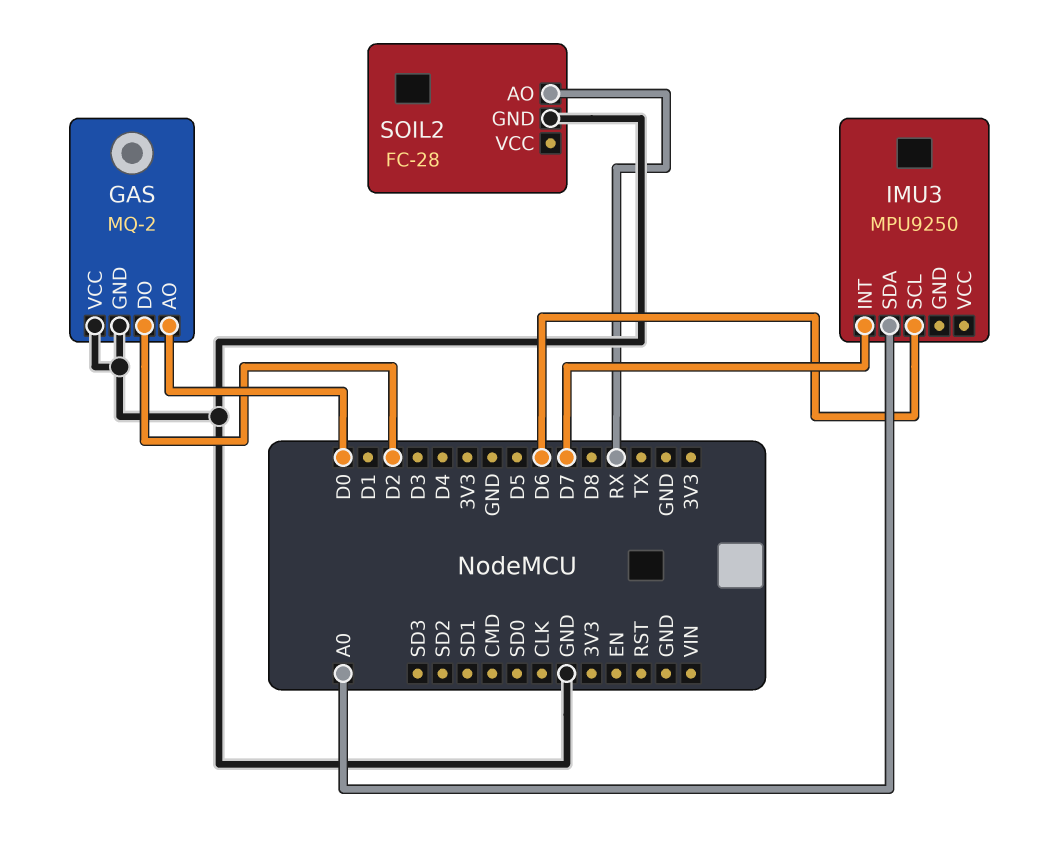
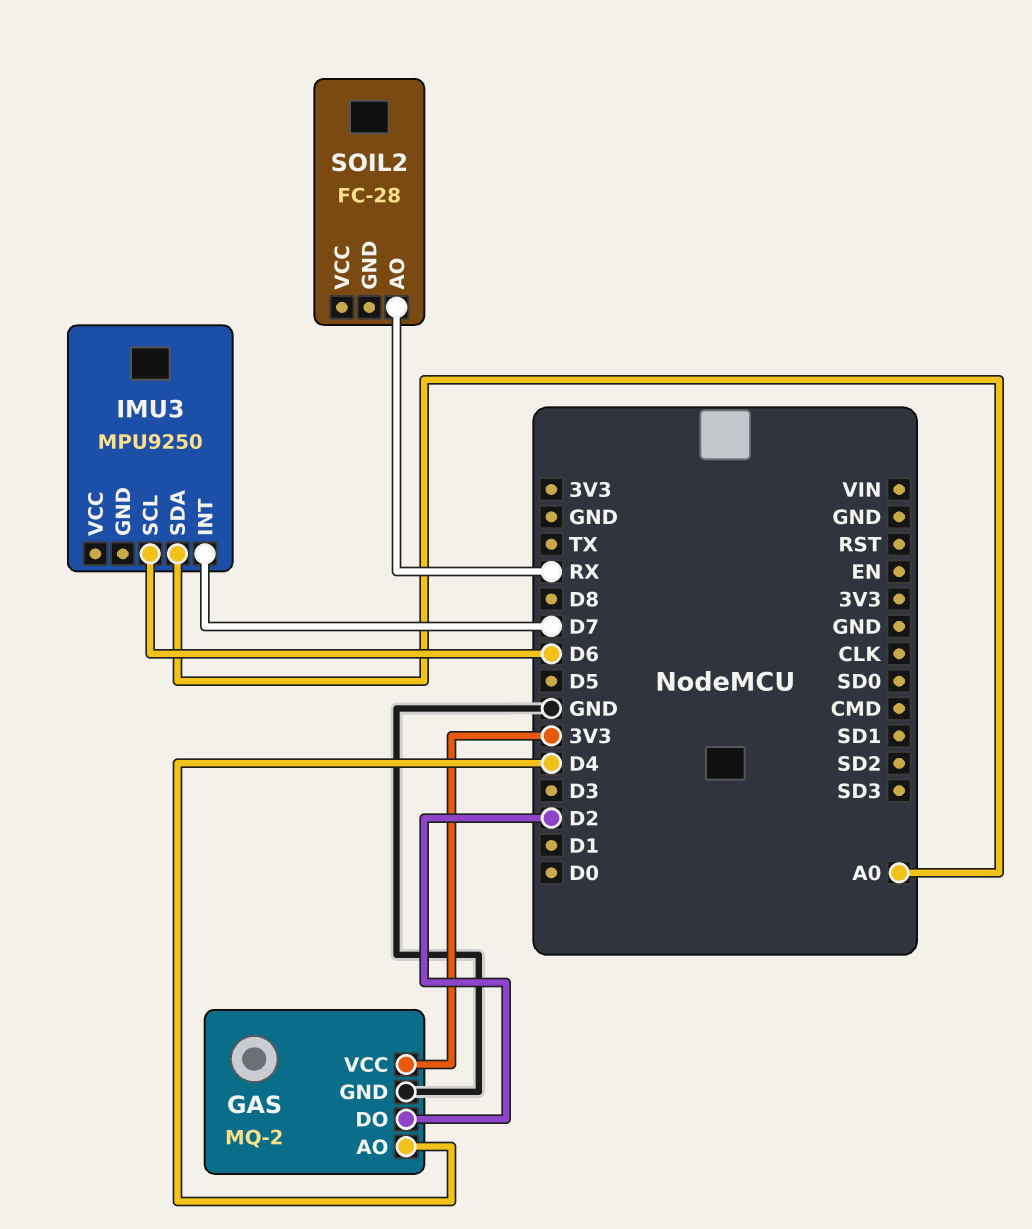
GAS pin AO: D0 -> D4
GAS pin VCC: GND -> 3V3
SOIL2 pin GND: GND -> none

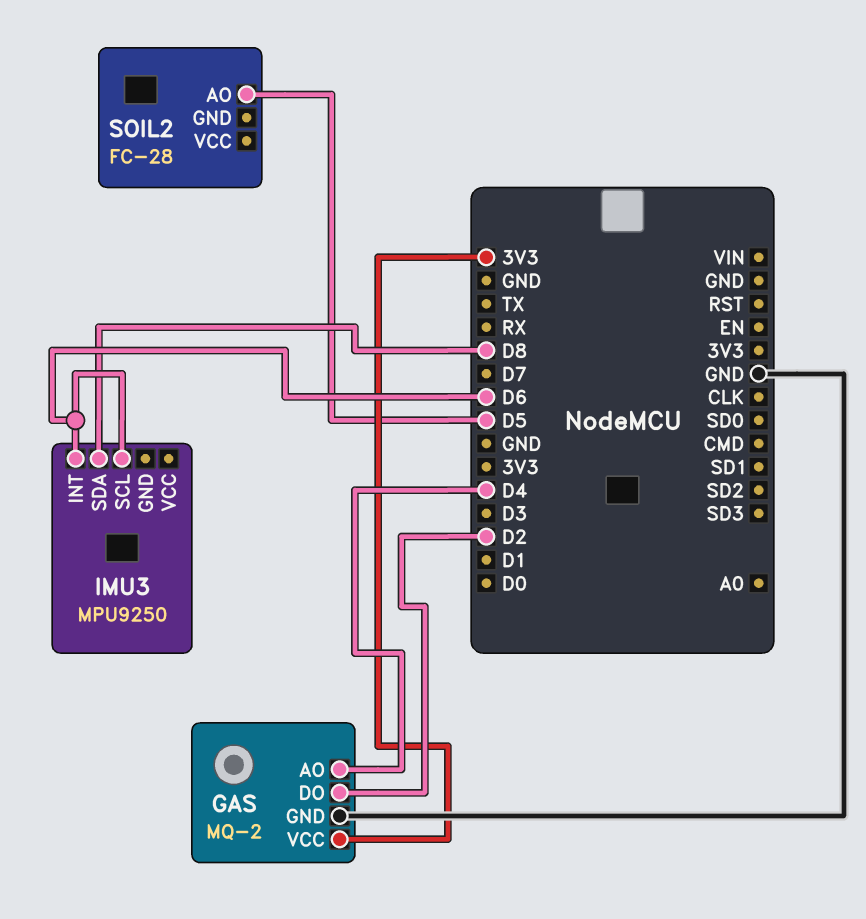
IMU3 pin INT: D7 -> D6
IMU3 pin SDA: A0 -> D8
SOIL2 pin AO: RX -> D5

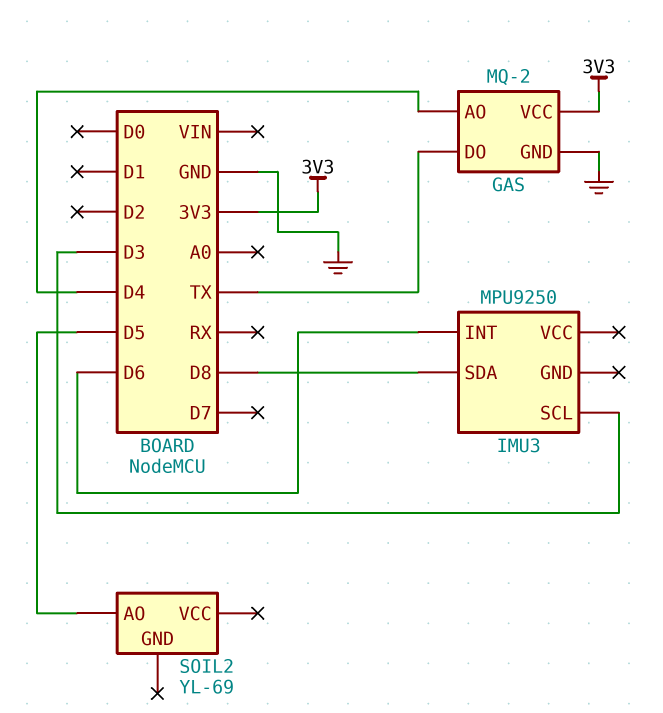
GAS pin DO: D2 -> TX
IMU3 pin SCL: D6 -> D3
SOIL2: FC-28 -> YL-69

